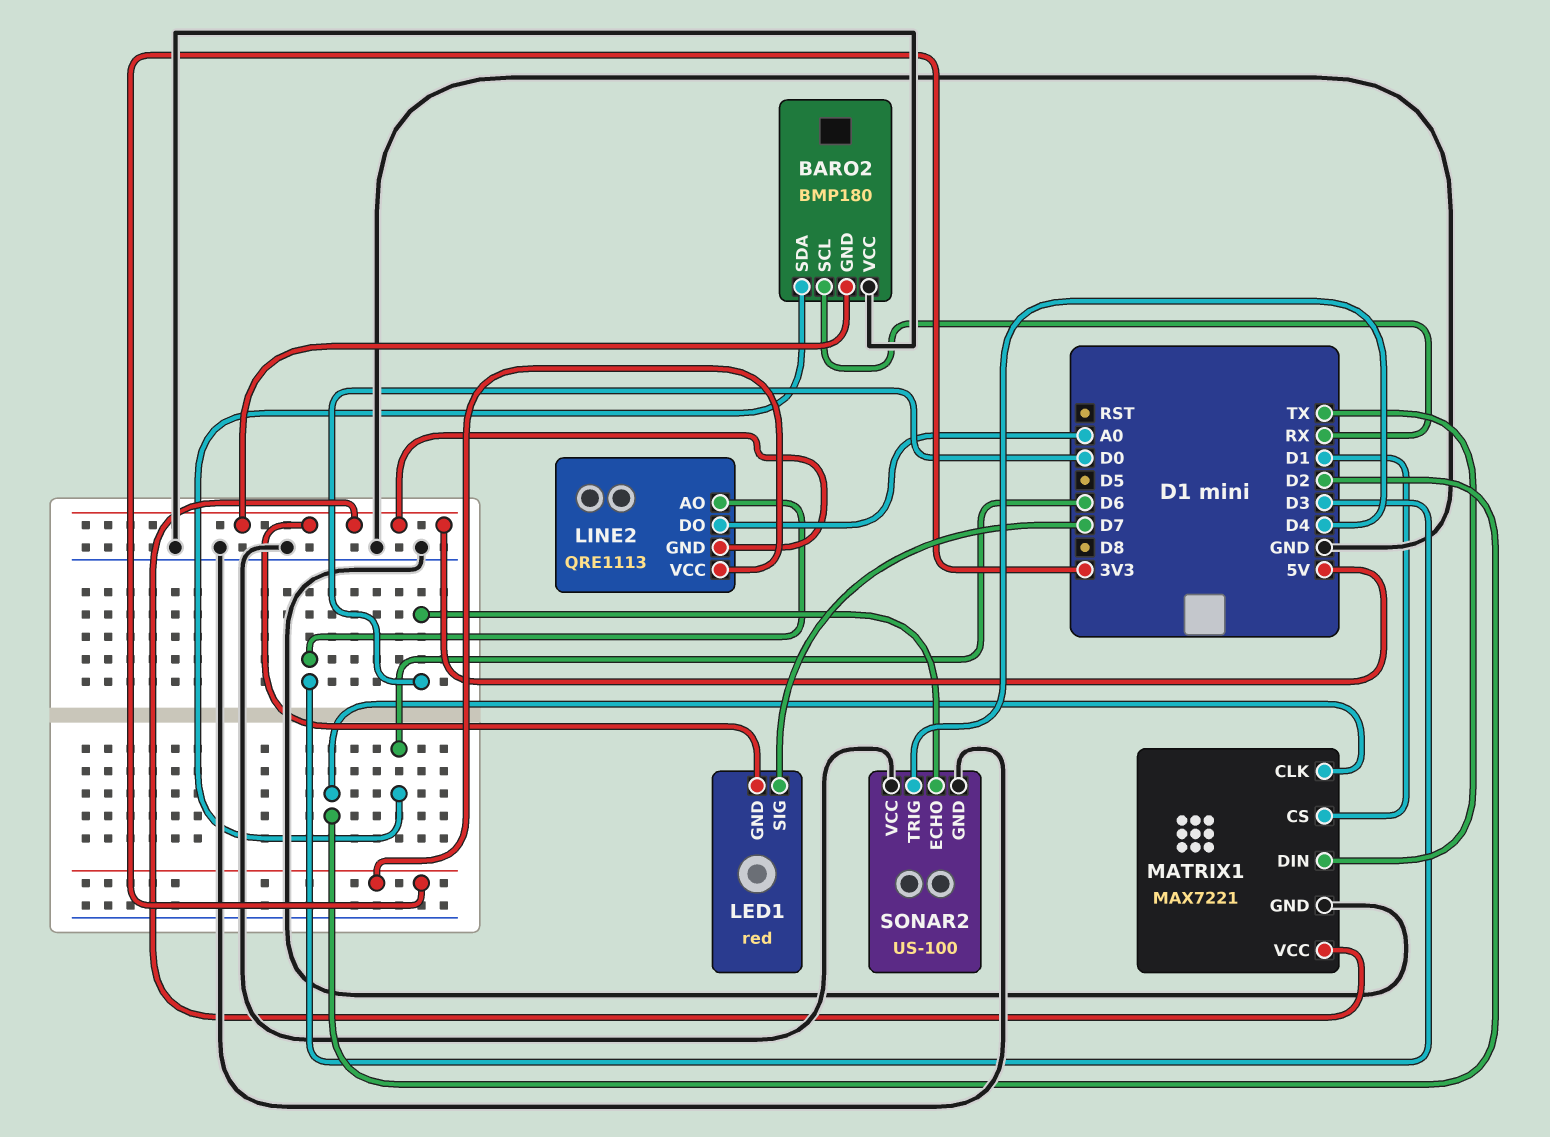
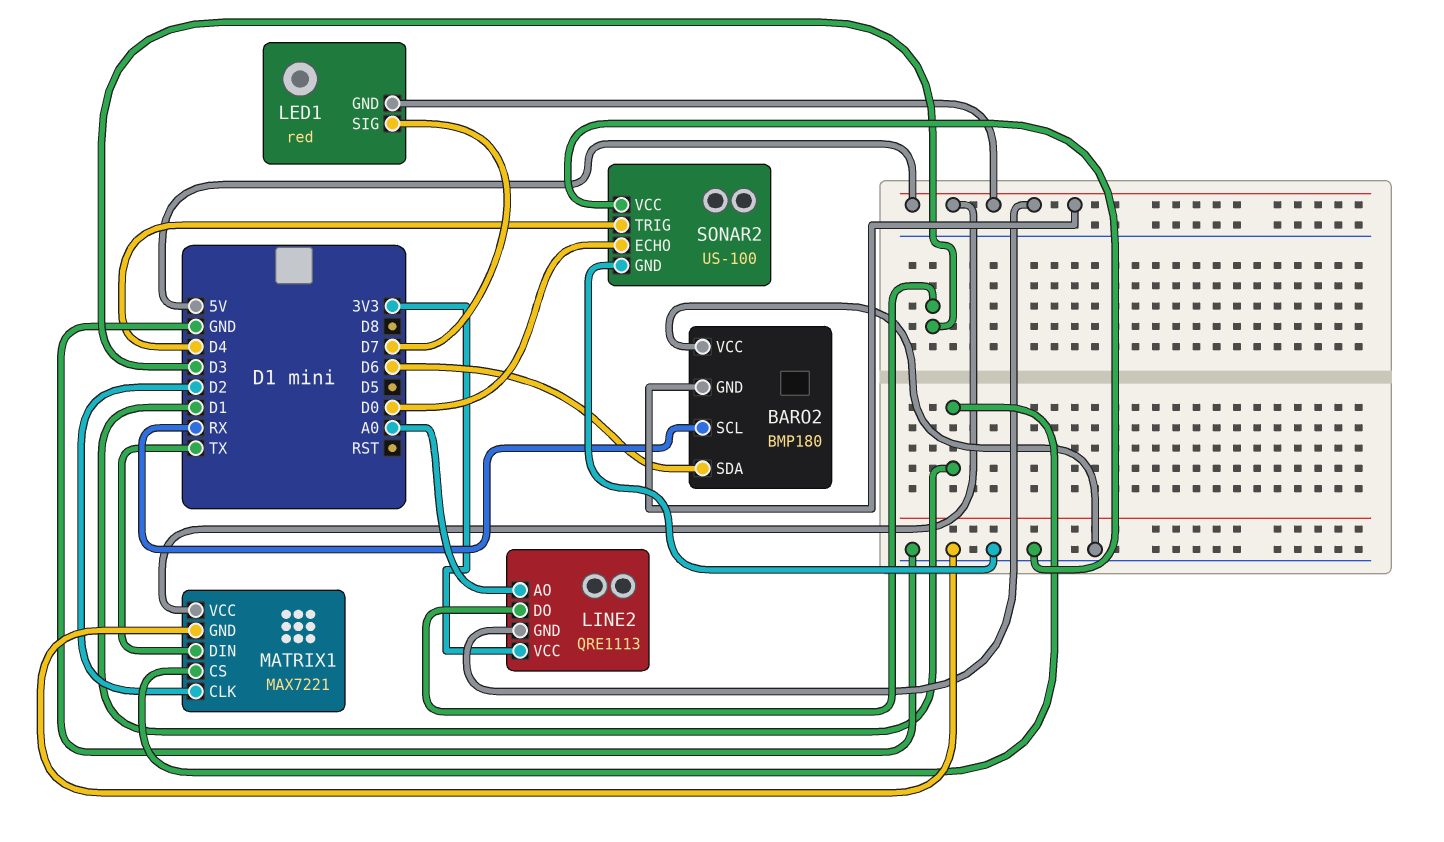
LINE2 pin AO: D3 -> A0
LINE2 pin DO: A0 -> D3

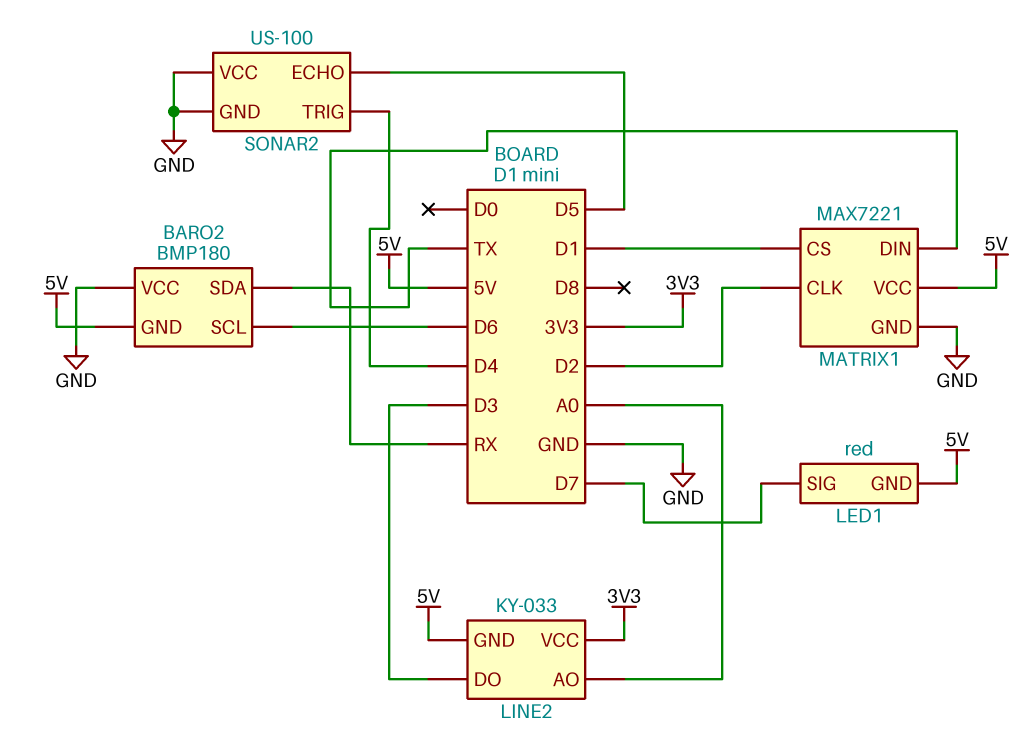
BARO2 pin SCL: RX -> D6
BARO2 pin SDA: D6 -> RX
LINE2: QRE1113 -> KY-033
SONAR2 pin ECHO: D0 -> D5

